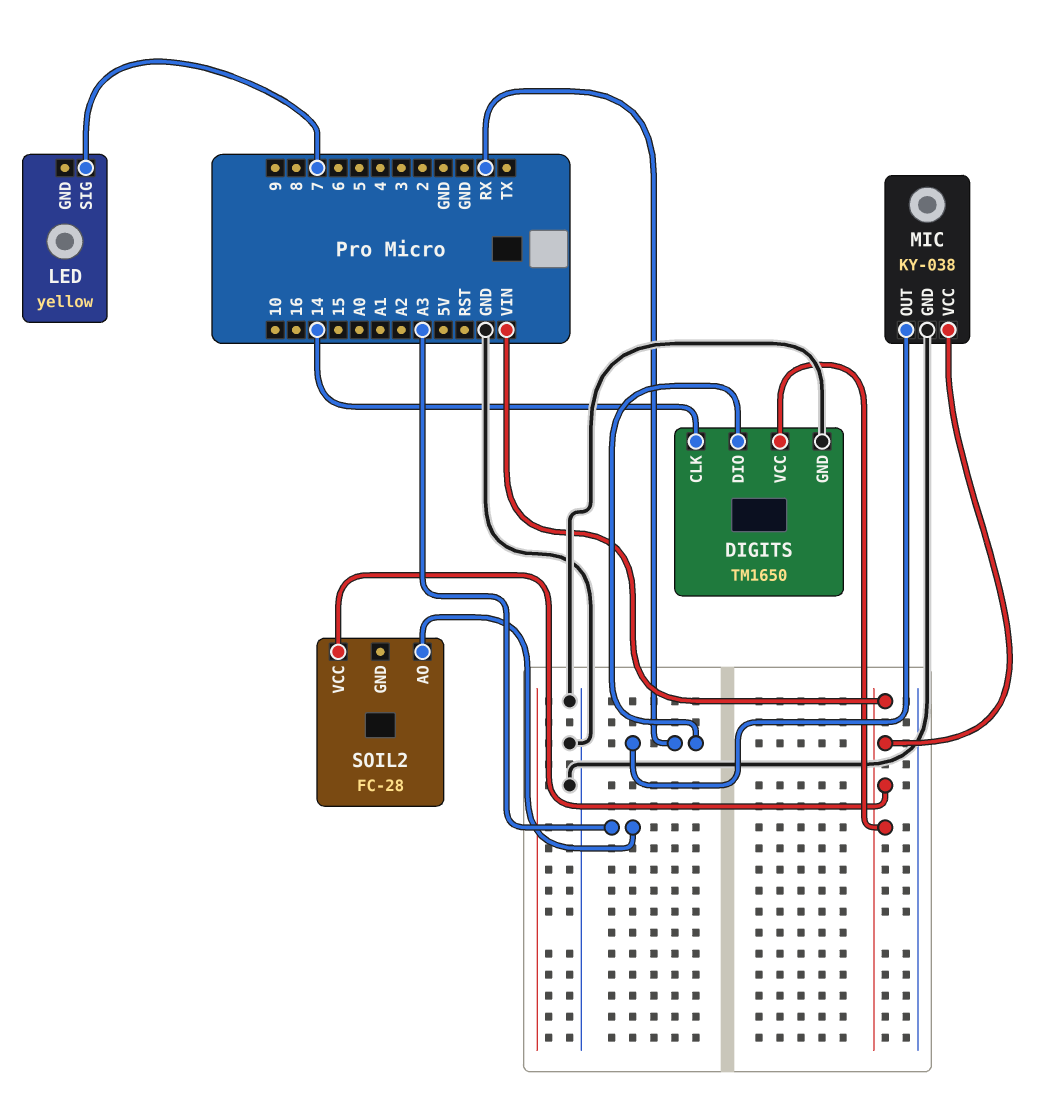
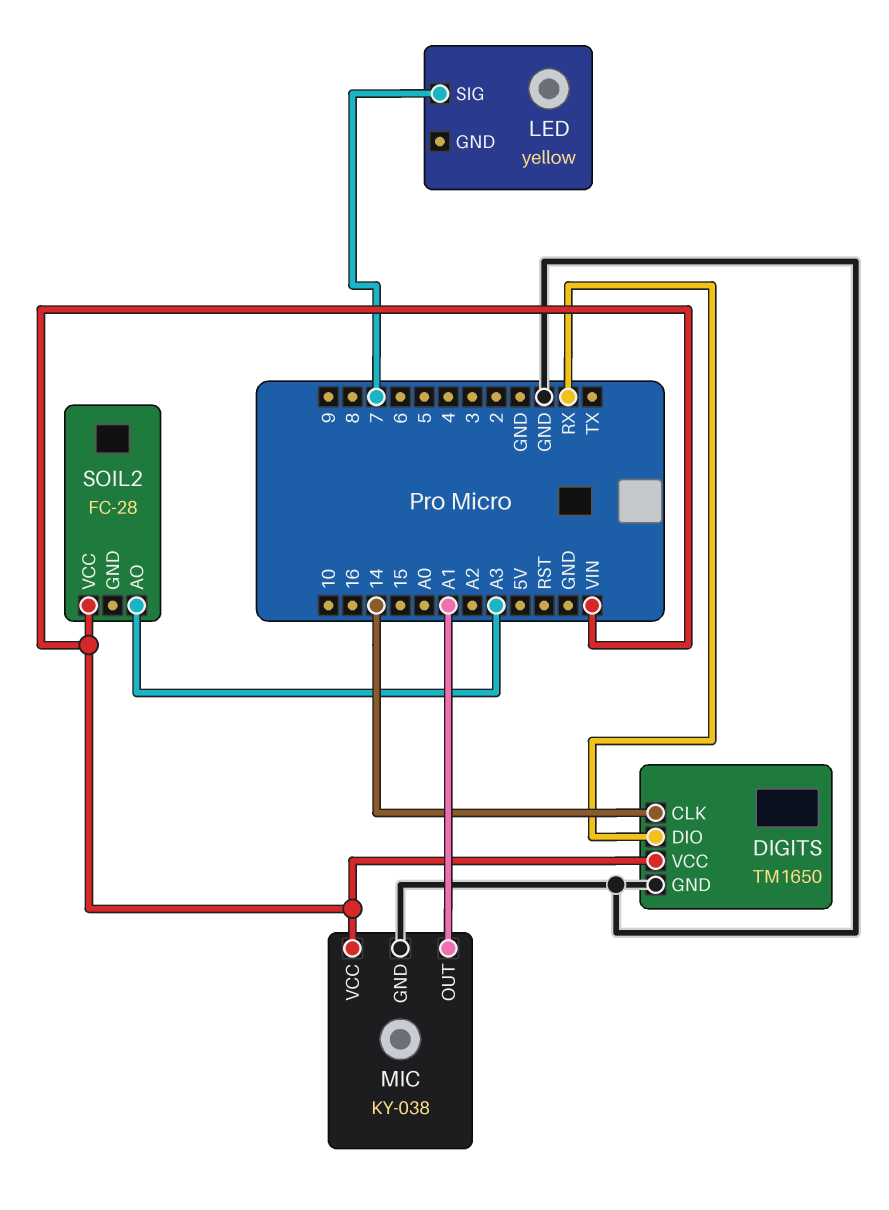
MIC pin OUT: RX -> A1

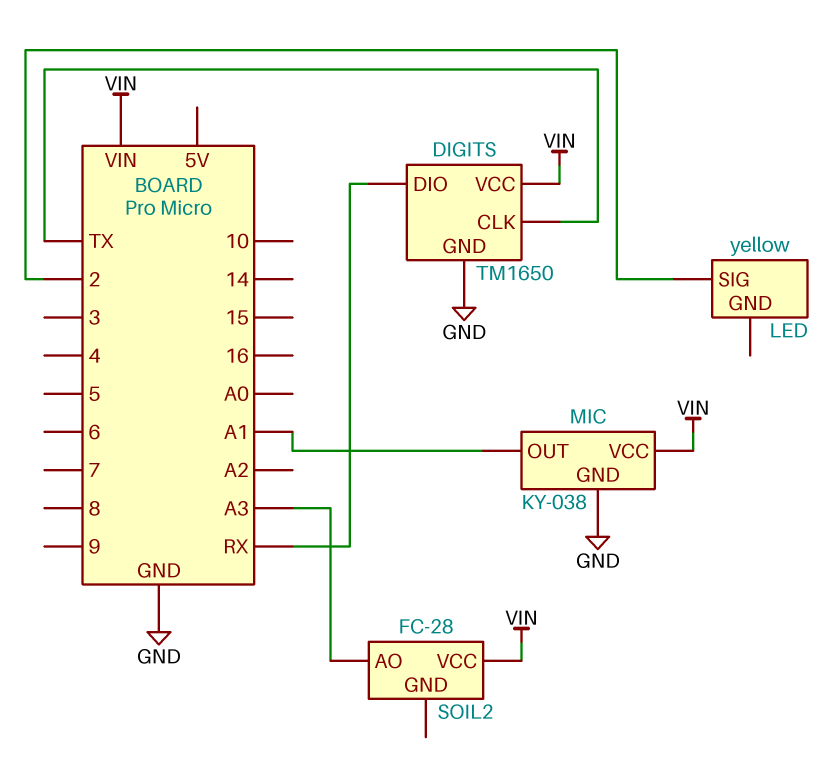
DIGITS pin CLK: 14 -> TX
LED pin SIG: 7 -> 2

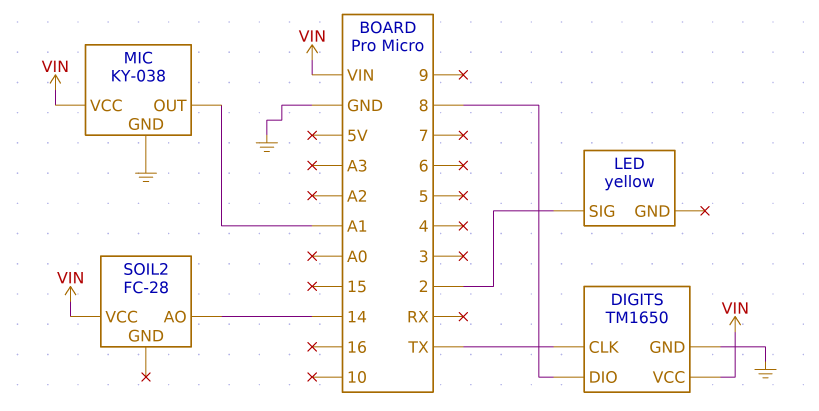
DIGITS pin DIO: RX -> 8
SOIL2 pin AO: A3 -> 14

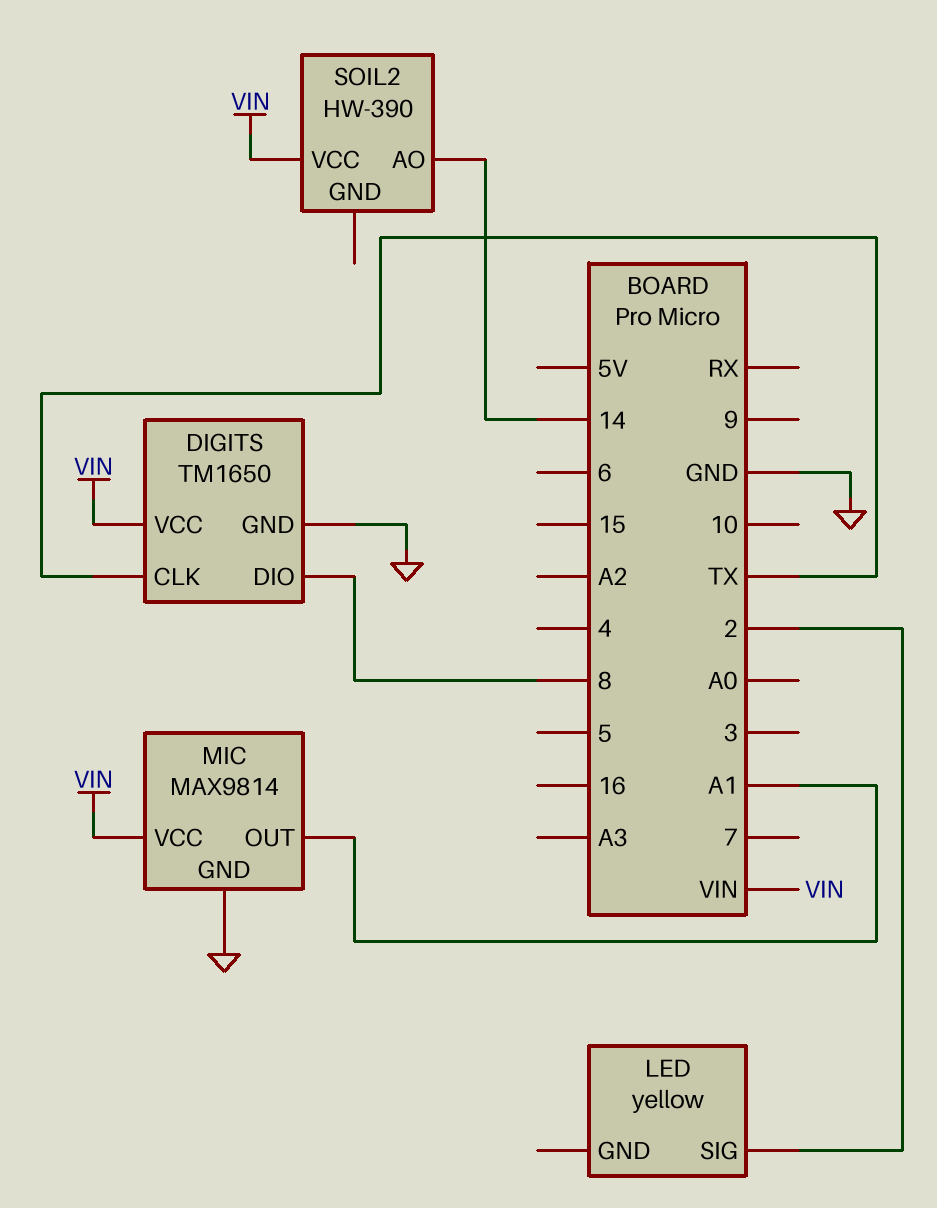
MIC: KY-038 -> MAX9814
SOIL2: FC-28 -> HW-390

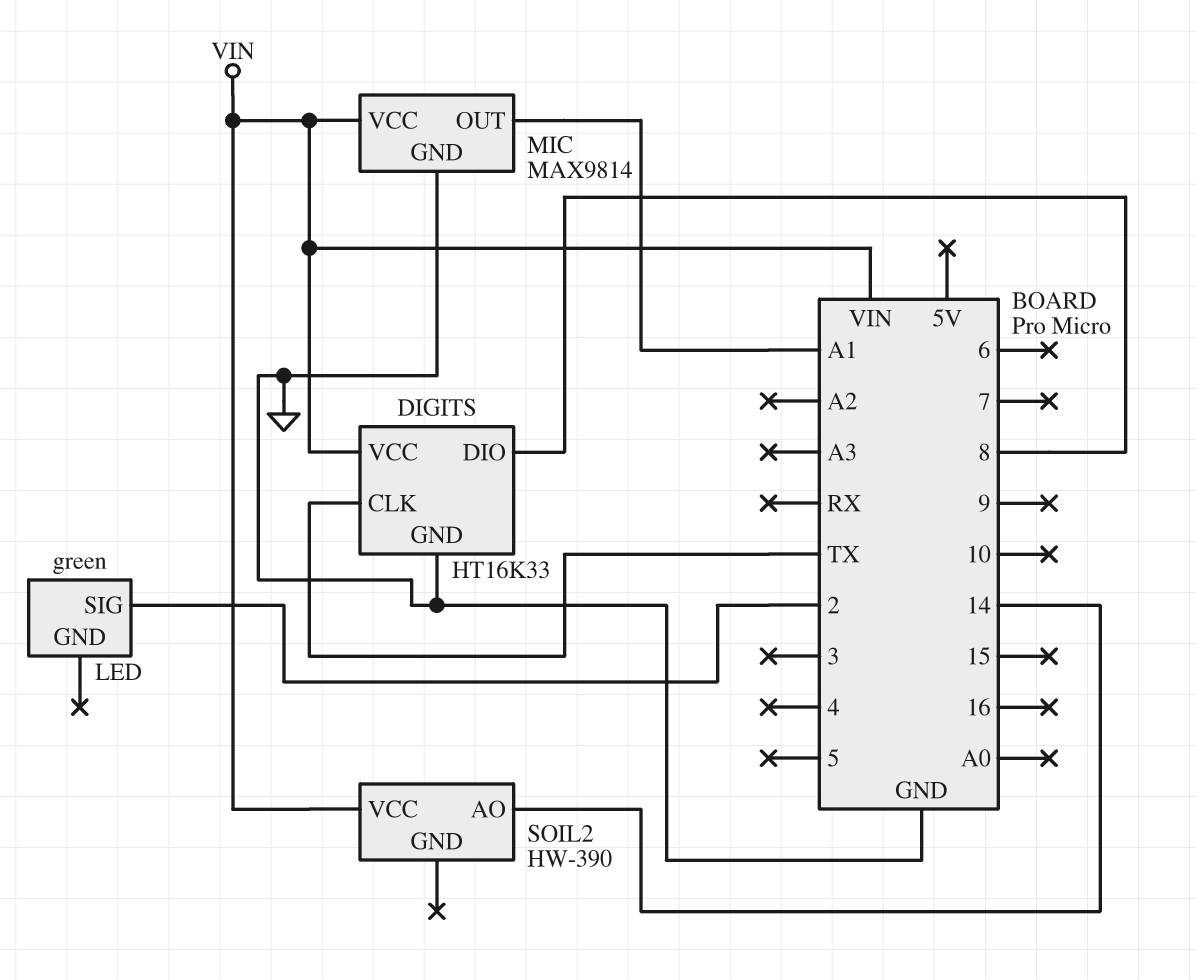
DIGITS: TM1650 -> HT16K33
LED: yellow -> green

